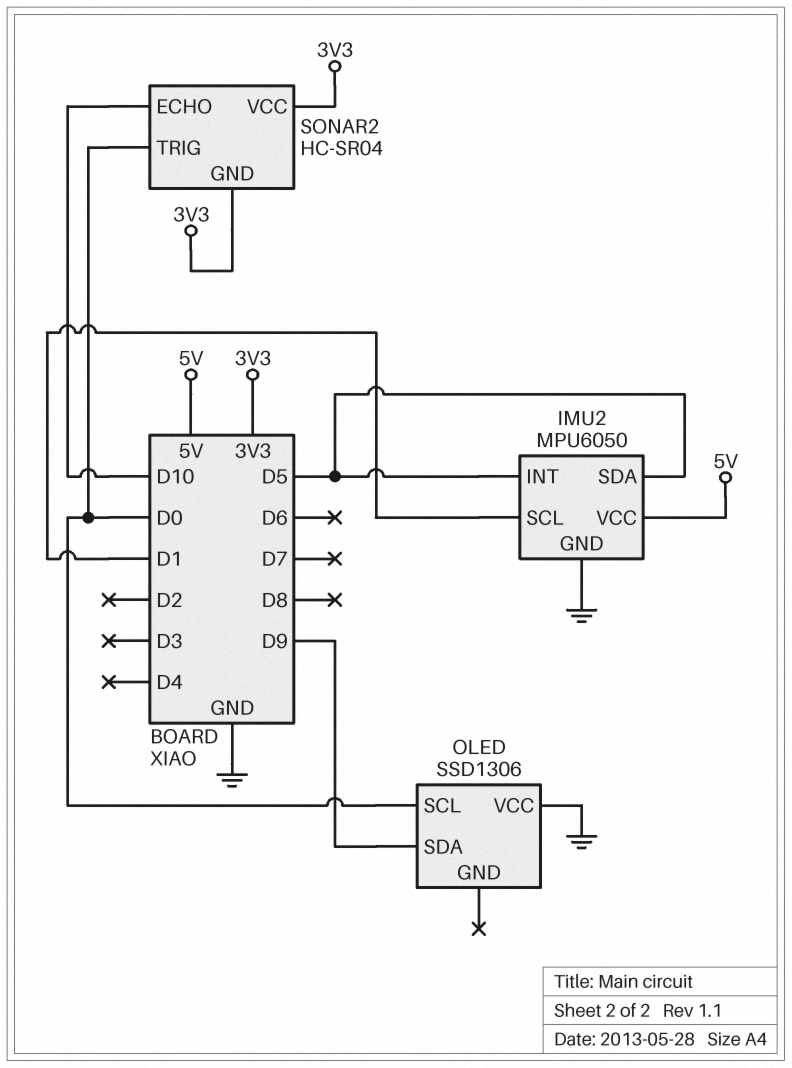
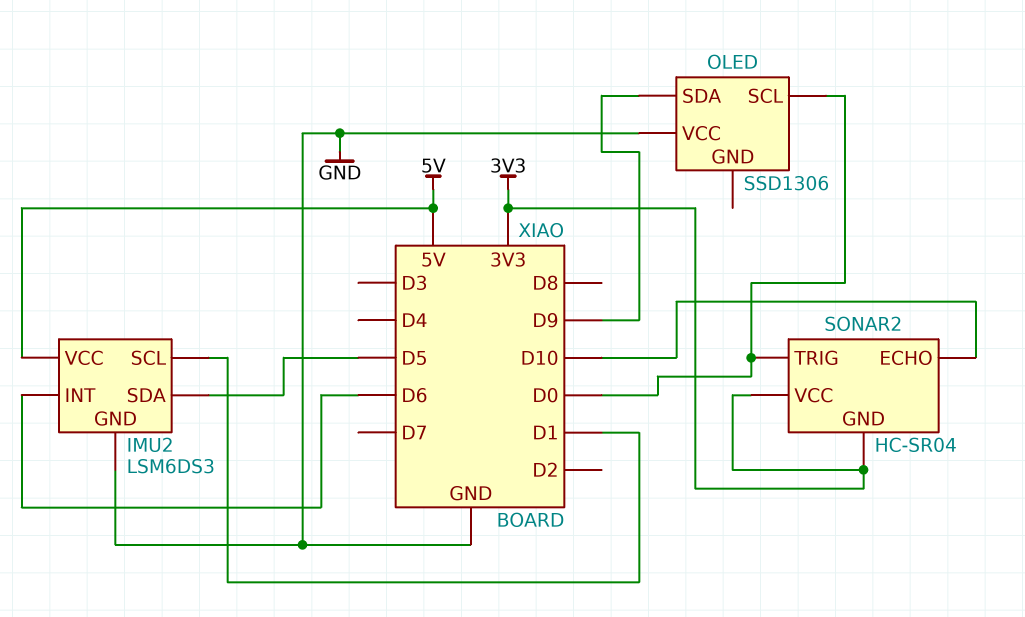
IMU2: MPU6050 -> LSM6DS3
IMU2 pin INT: D5 -> D6

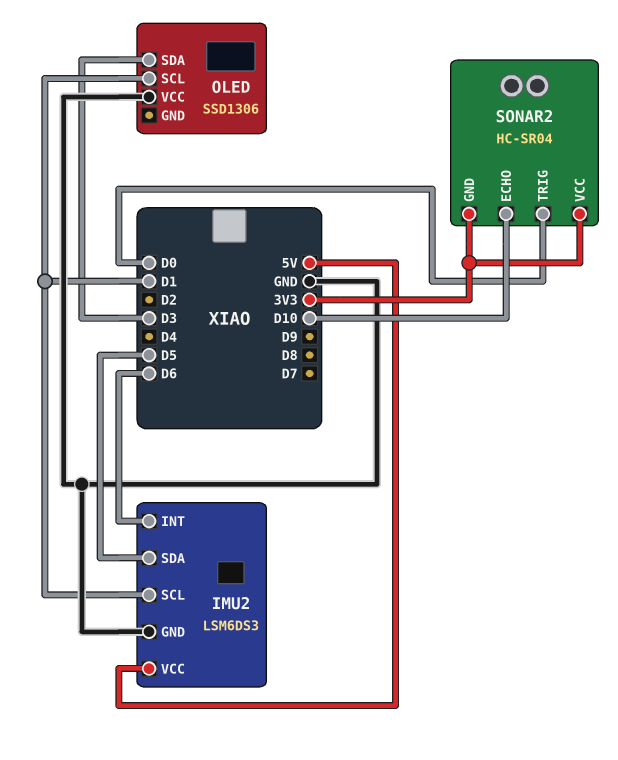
OLED pin SCL: D0 -> D1
OLED pin SDA: D9 -> D3

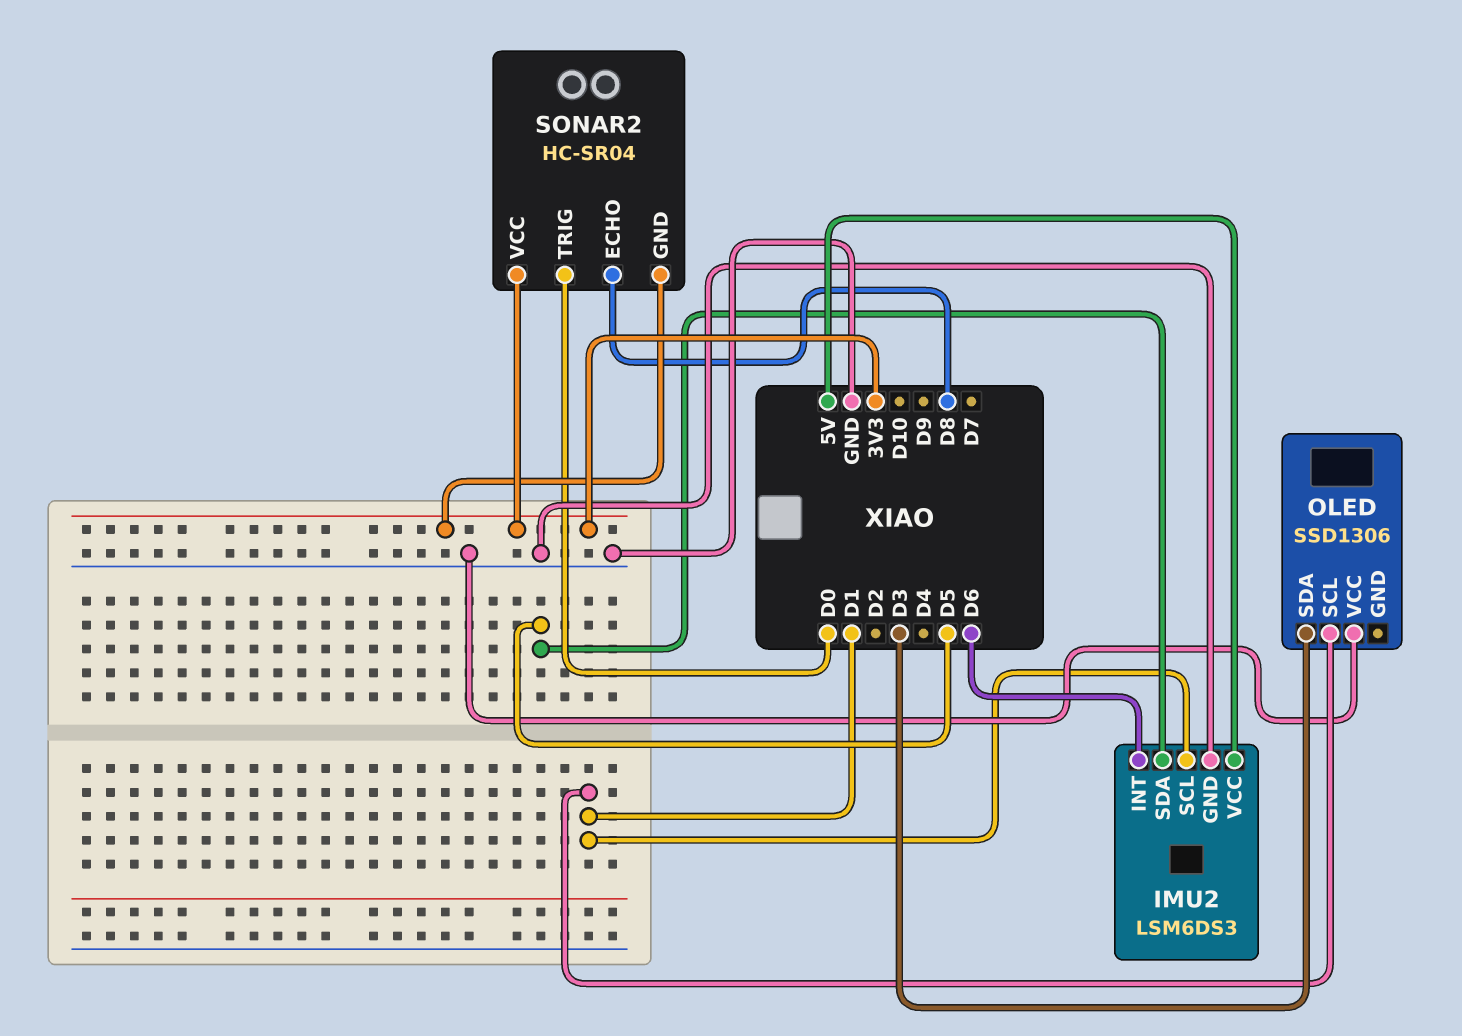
SONAR2 pin ECHO: D10 -> D8

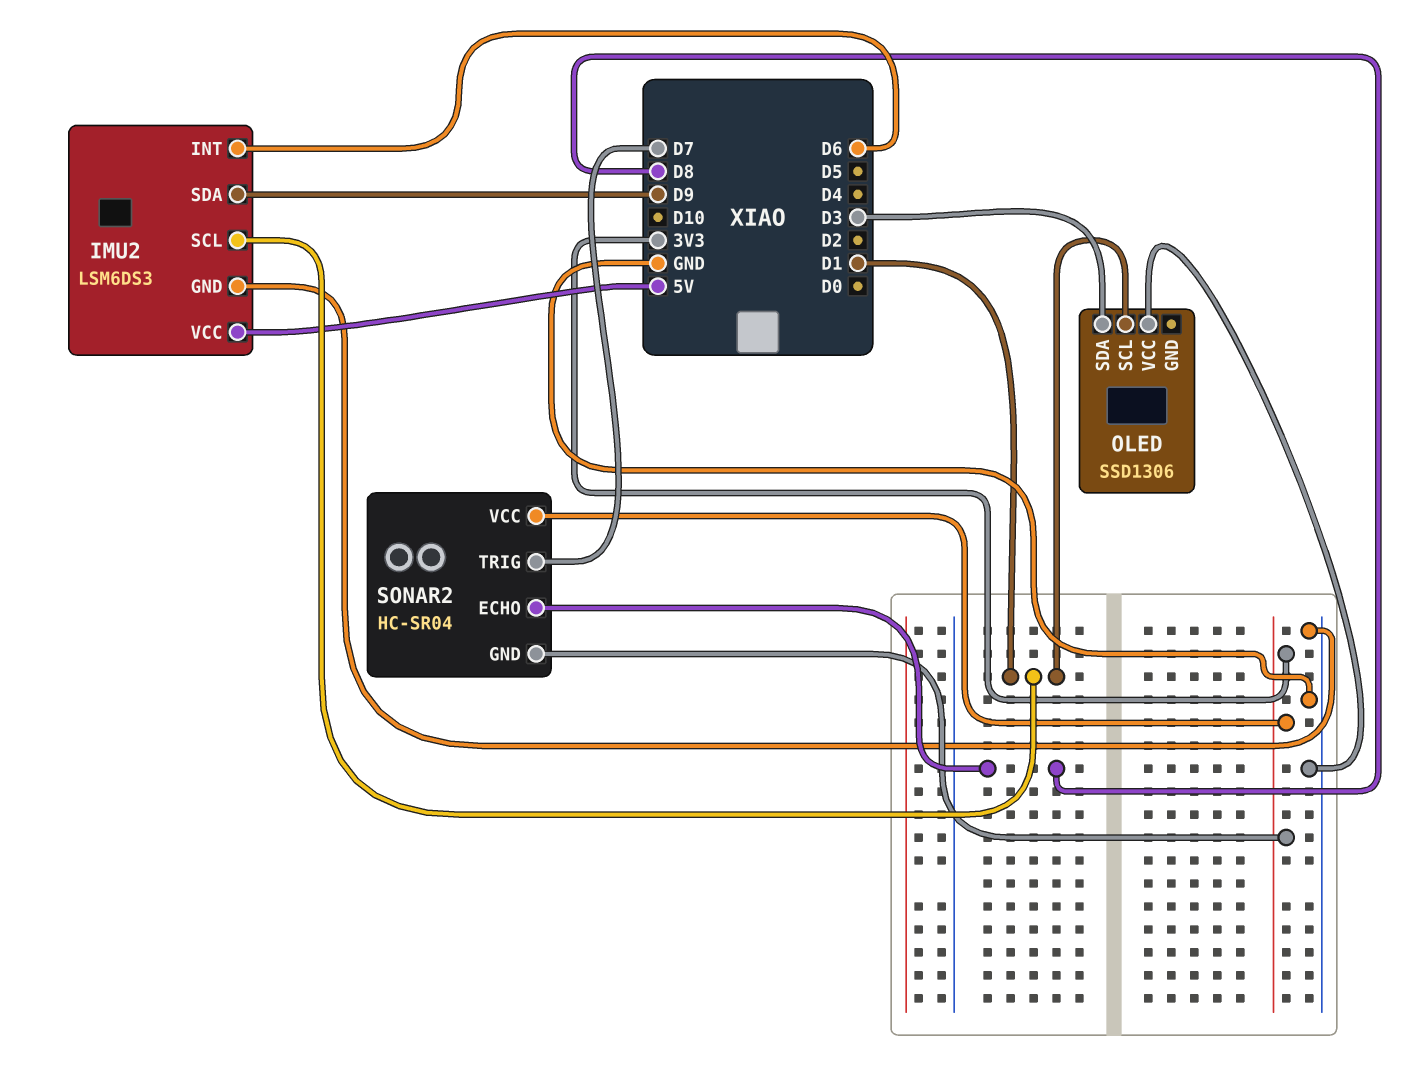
IMU2 pin SDA: D5 -> D9
SONAR2 pin TRIG: D0 -> D7

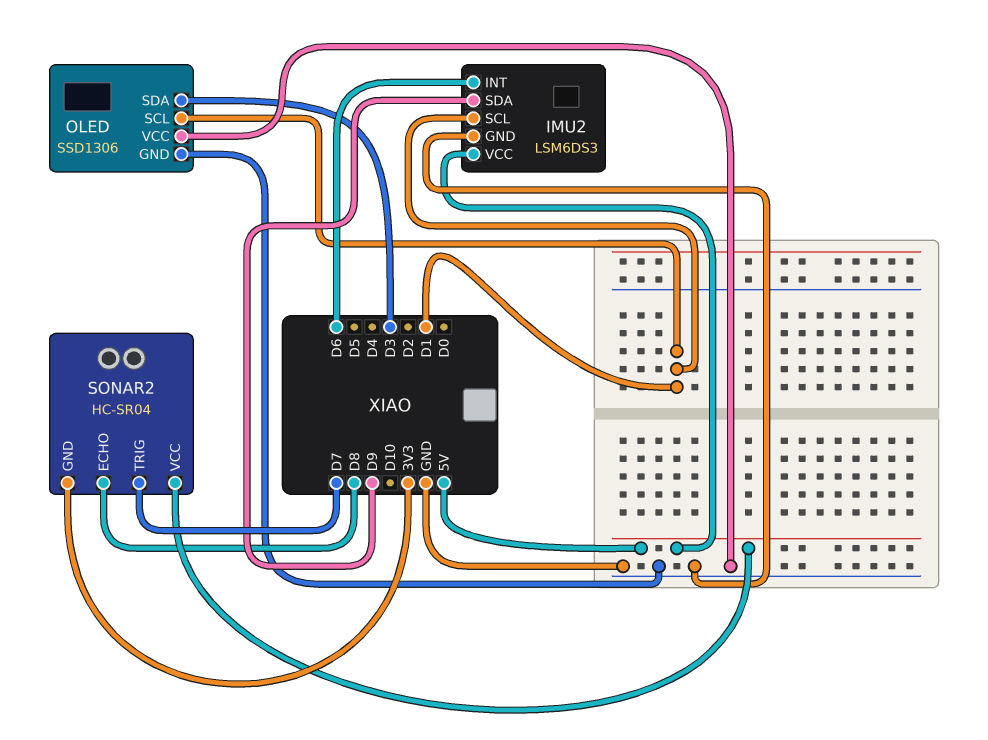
OLED pin GND: none -> GND
SONAR2 pin VCC: 3V3 -> 5V

